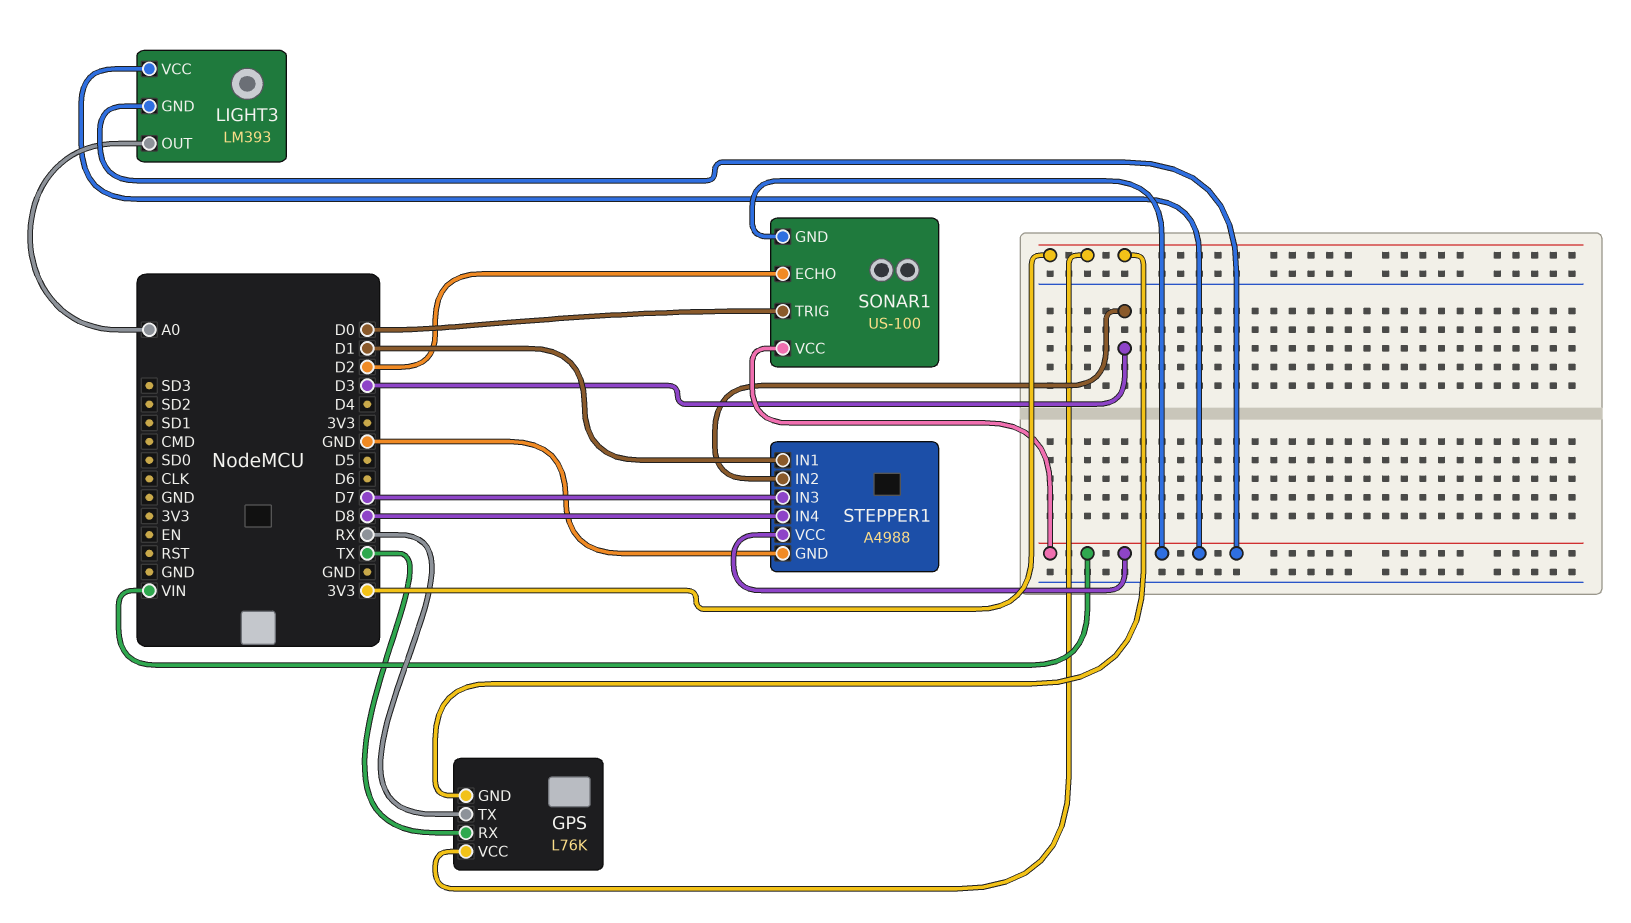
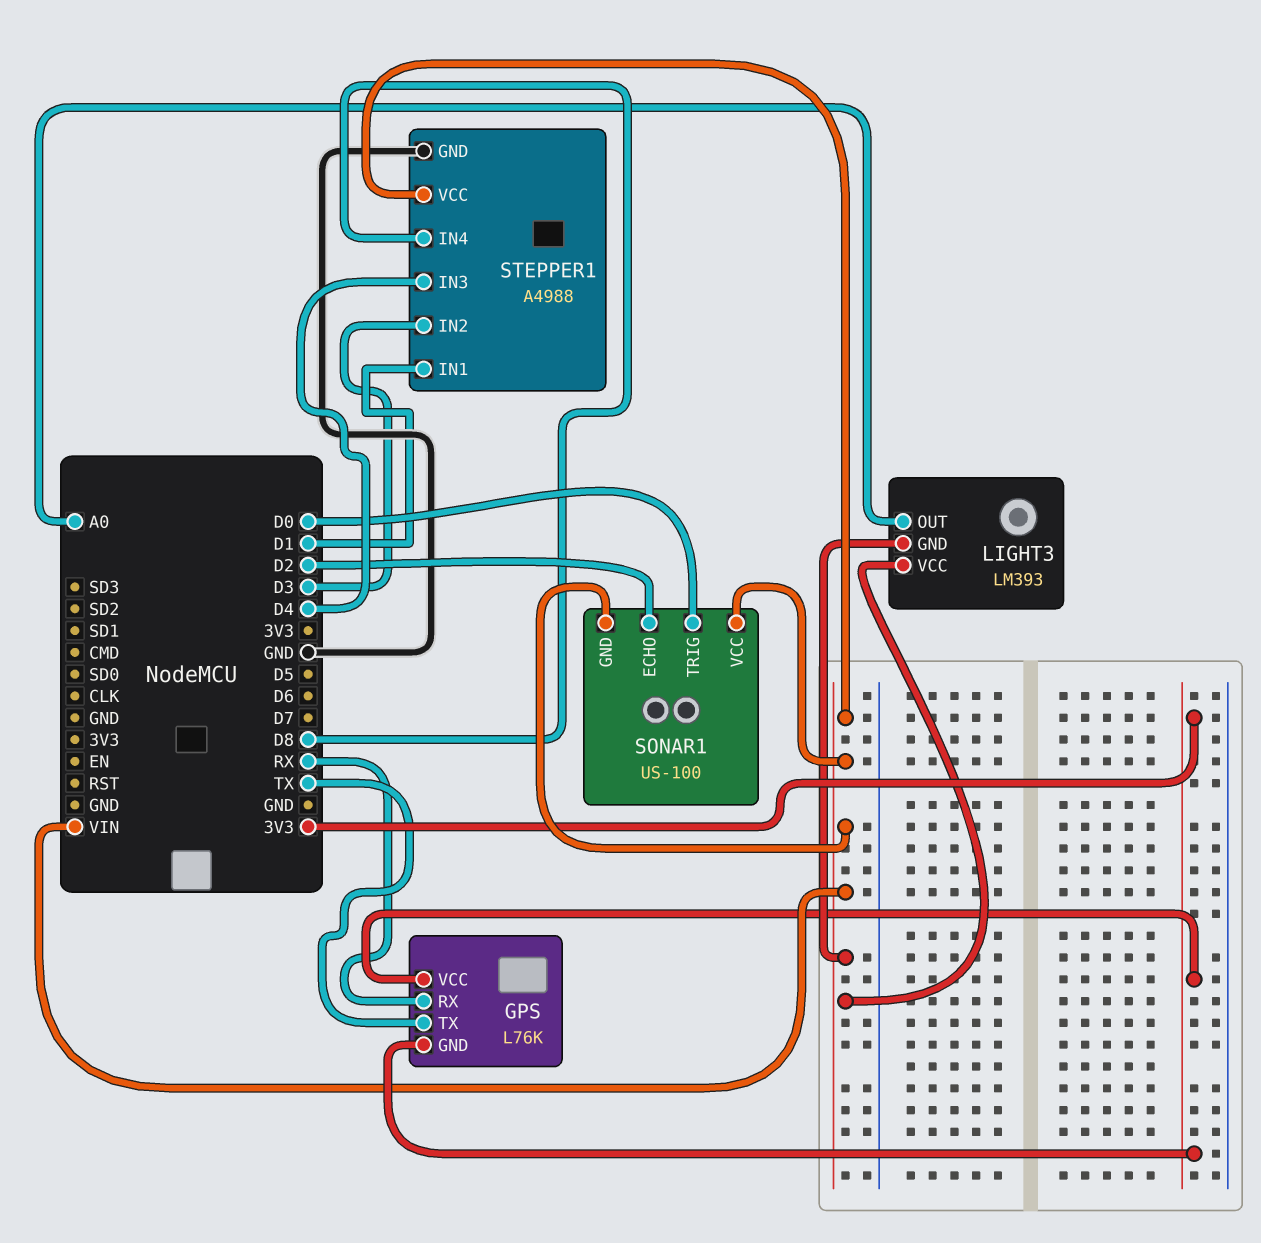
GPS pin RX: TX -> RX
GPS pin TX: RX -> TX
STEPPER1 pin IN3: D7 -> D4

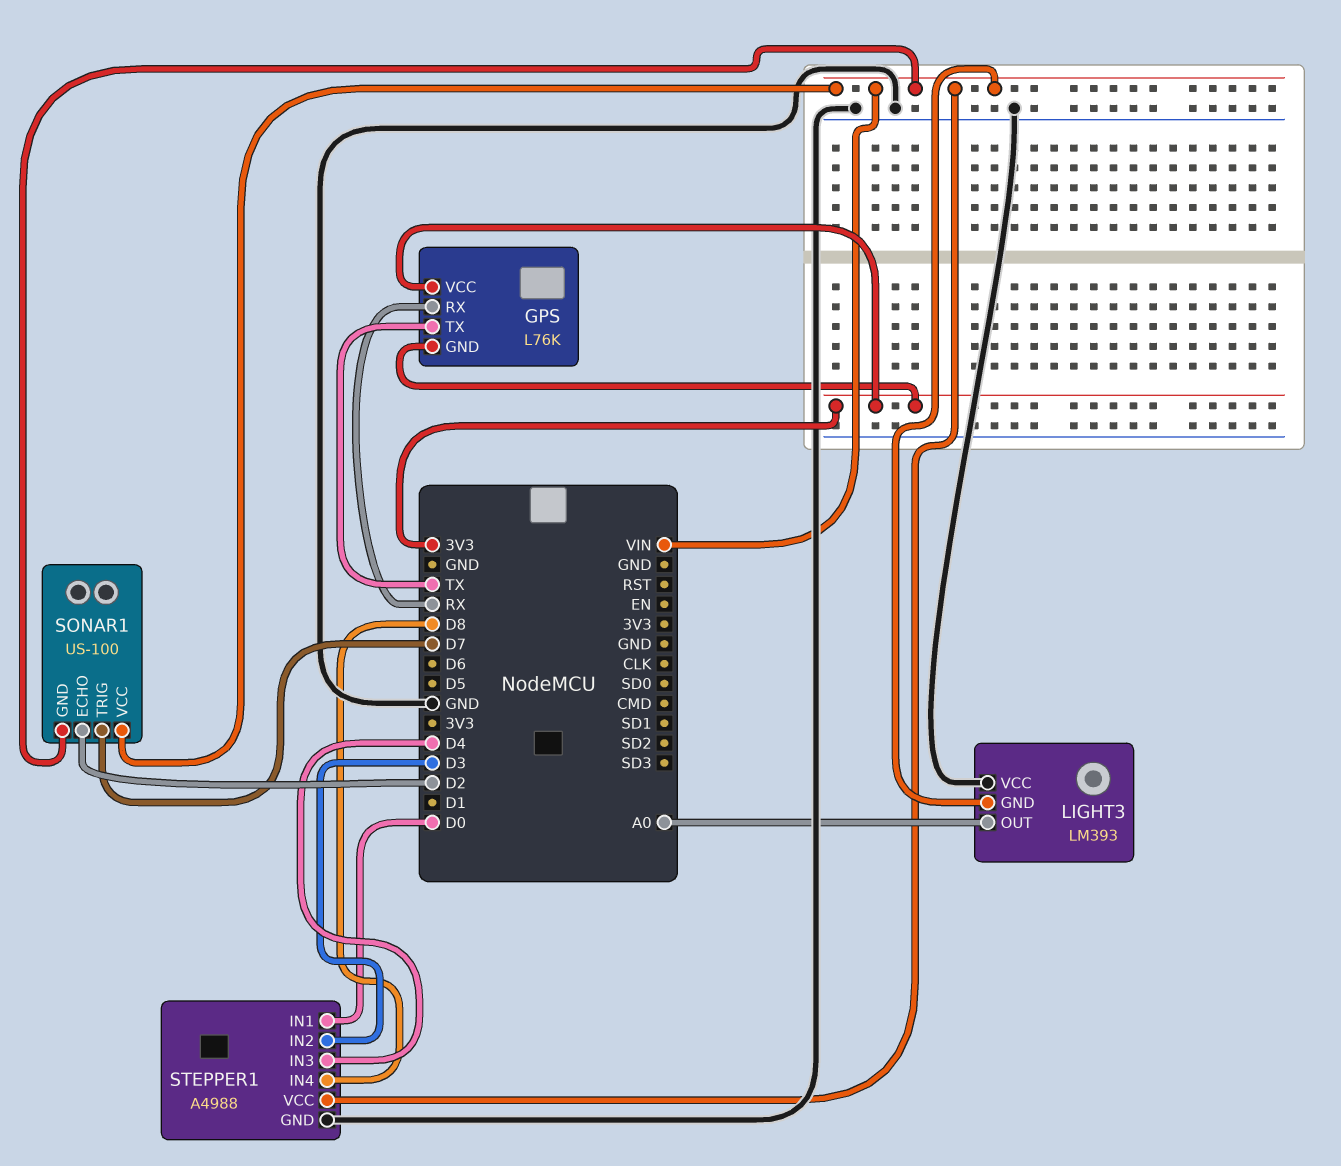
LIGHT3 pin VCC: VIN -> GND
SONAR1 pin TRIG: D0 -> D7
STEPPER1 pin IN1: D1 -> D0

